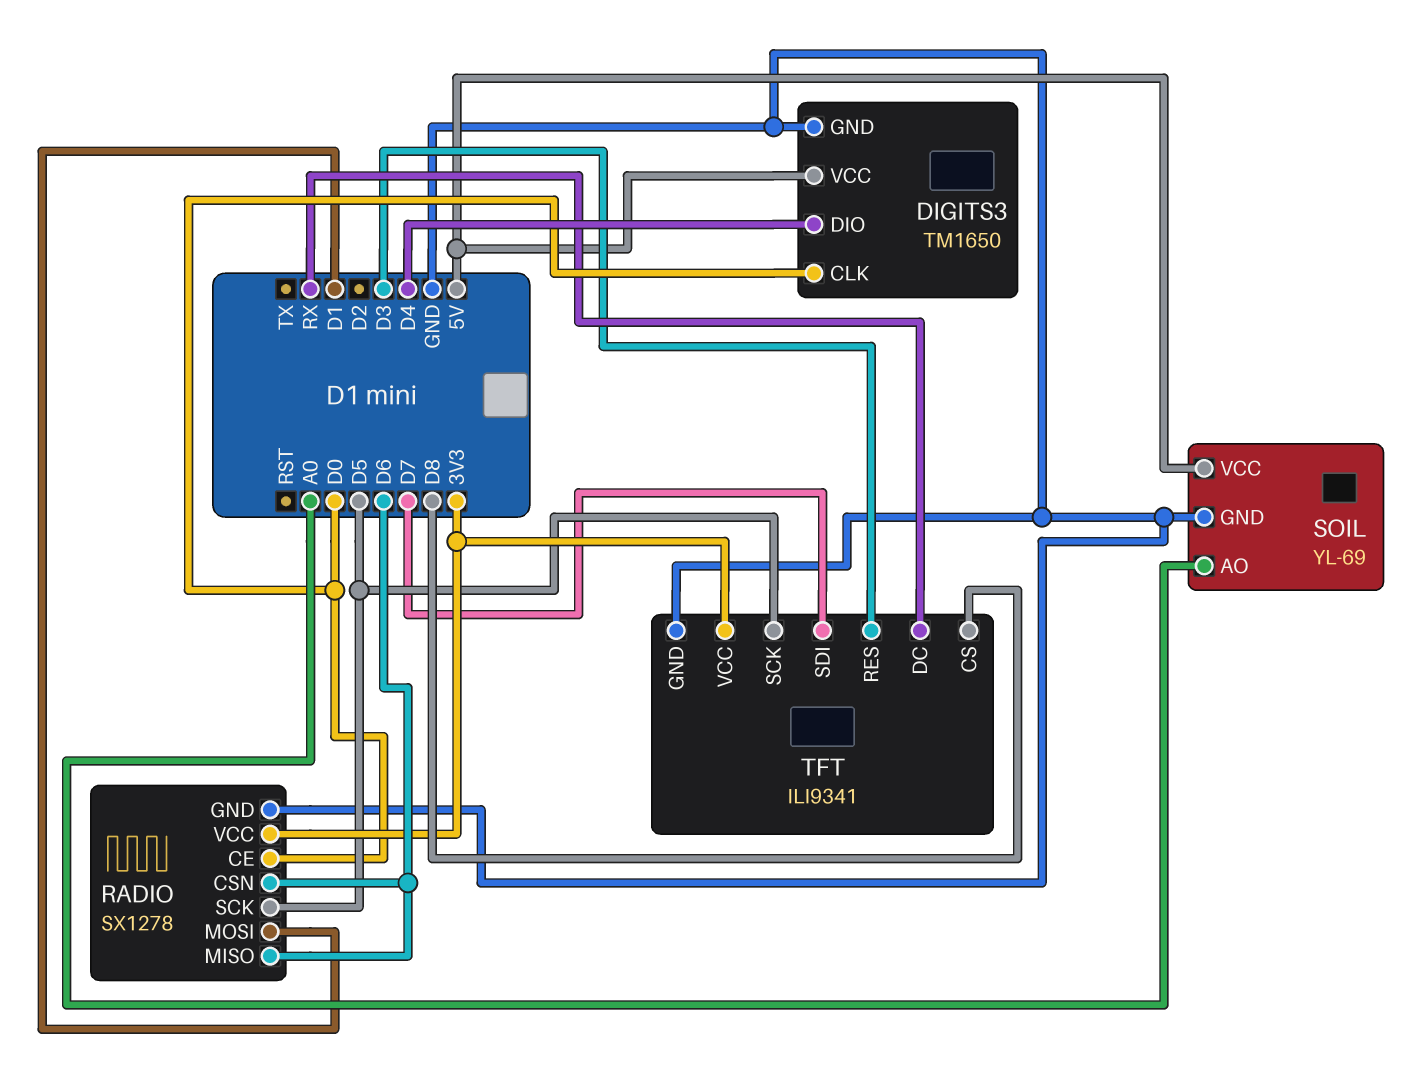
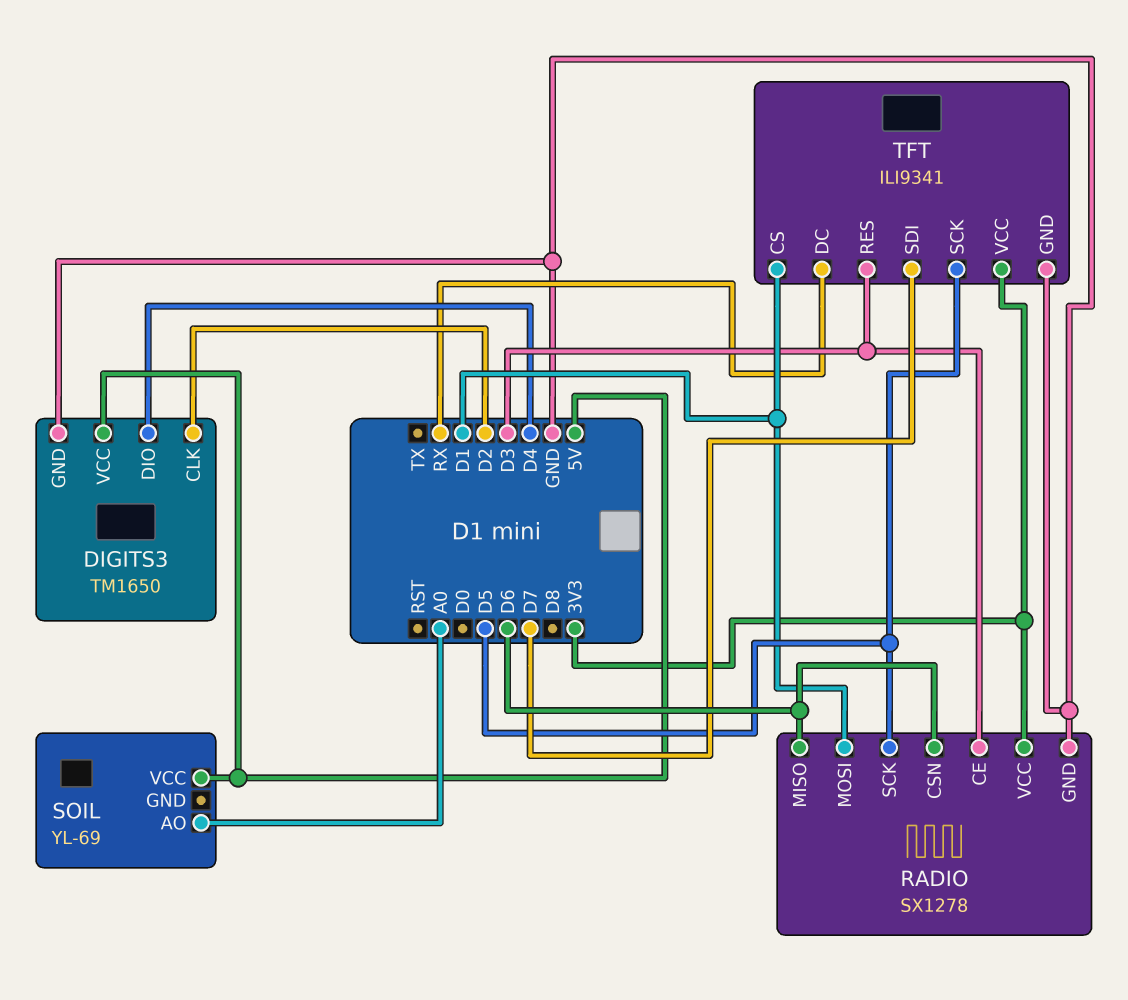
DIGITS3 pin CLK: D0 -> D2
RADIO pin CE: D0 -> D3
SOIL pin GND: GND -> none
TFT pin CS: D8 -> D1

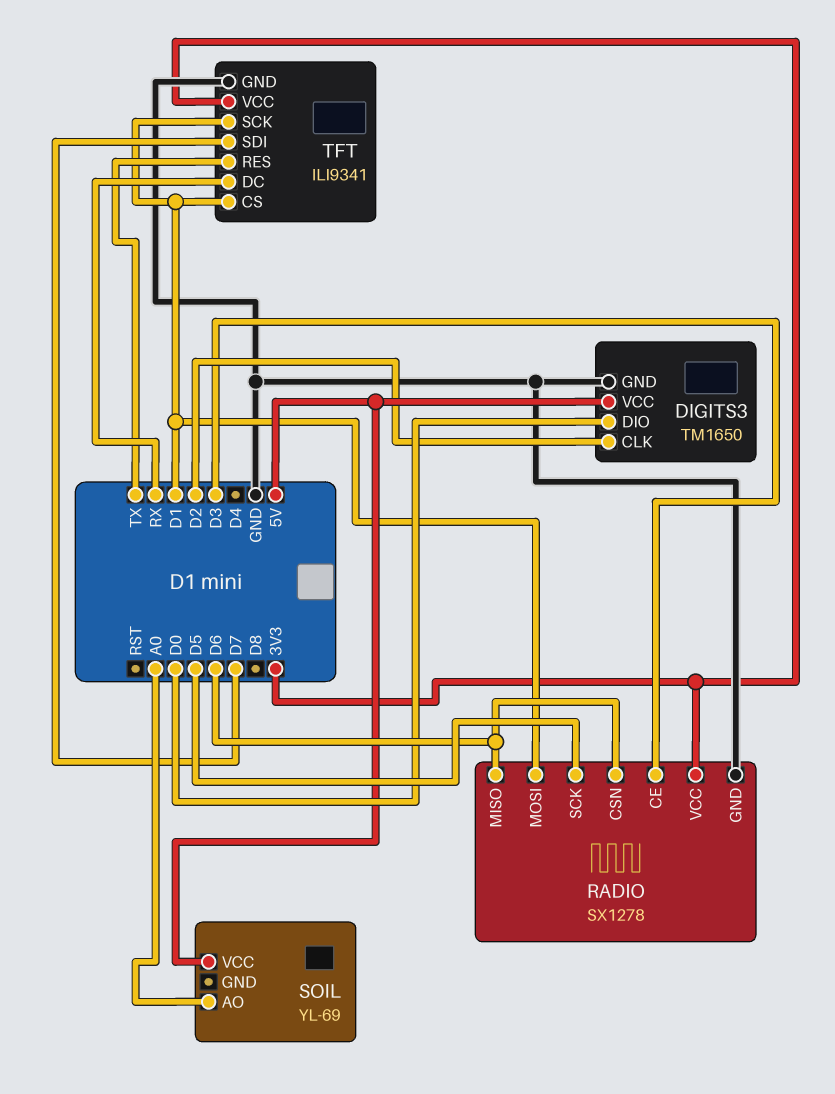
DIGITS3 pin DIO: D4 -> D0
TFT pin RES: D3 -> TX
TFT pin SCK: D5 -> D1

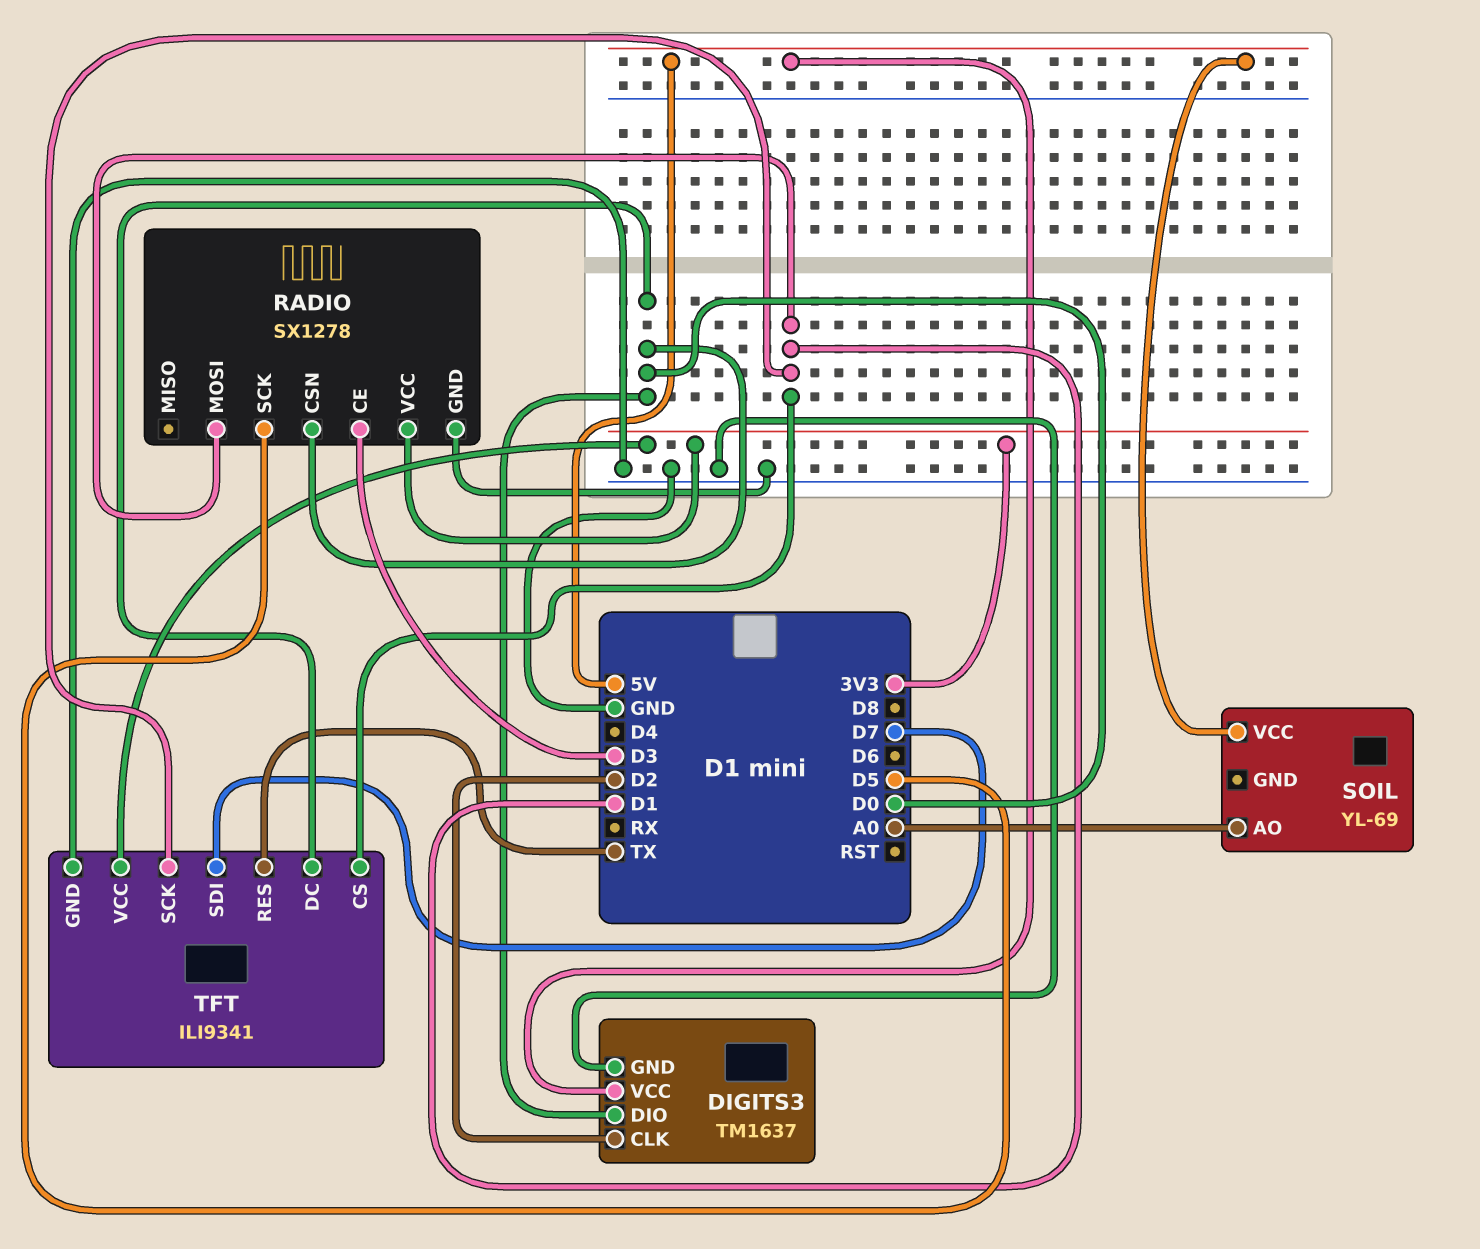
DIGITS3: TM1650 -> TM1637
RADIO pin CSN: D6 -> D0
RADIO pin MISO: D6 -> none
TFT pin DC: RX -> D0

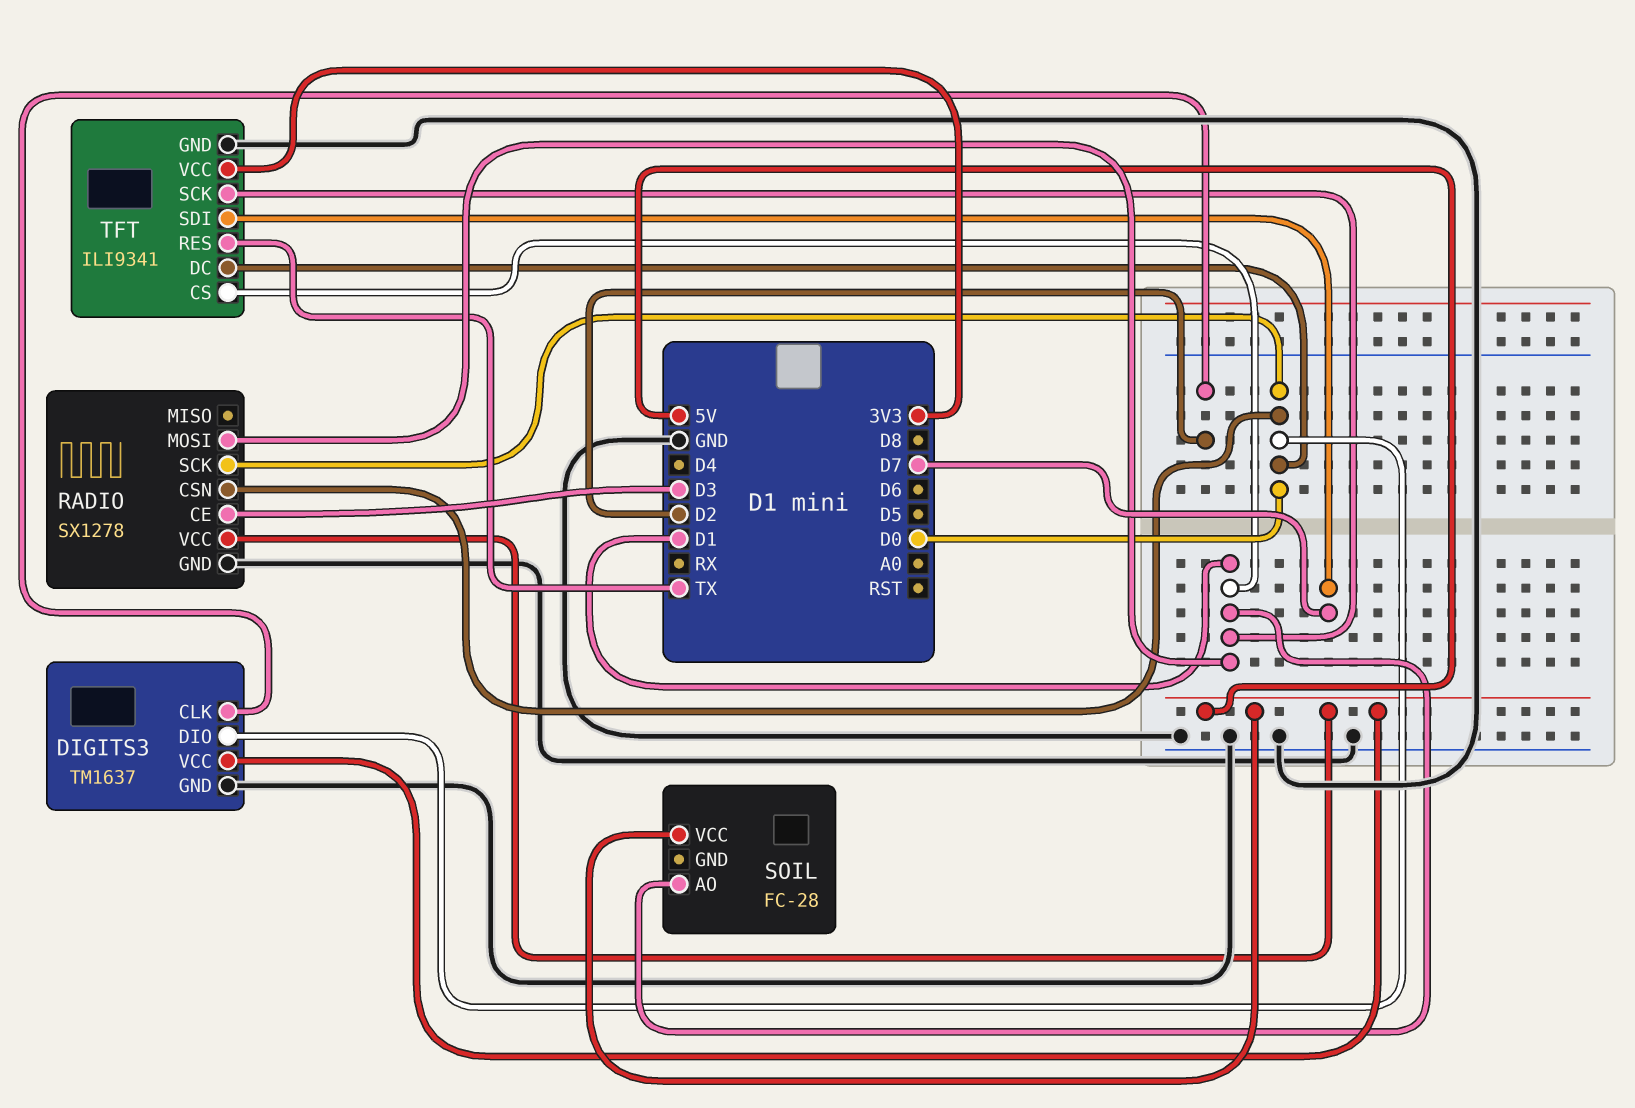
RADIO pin SCK: D5 -> D0
RADIO pin VCC: 3V3 -> 5V
SOIL: YL-69 -> FC-28
SOIL pin AO: A0 -> D1

